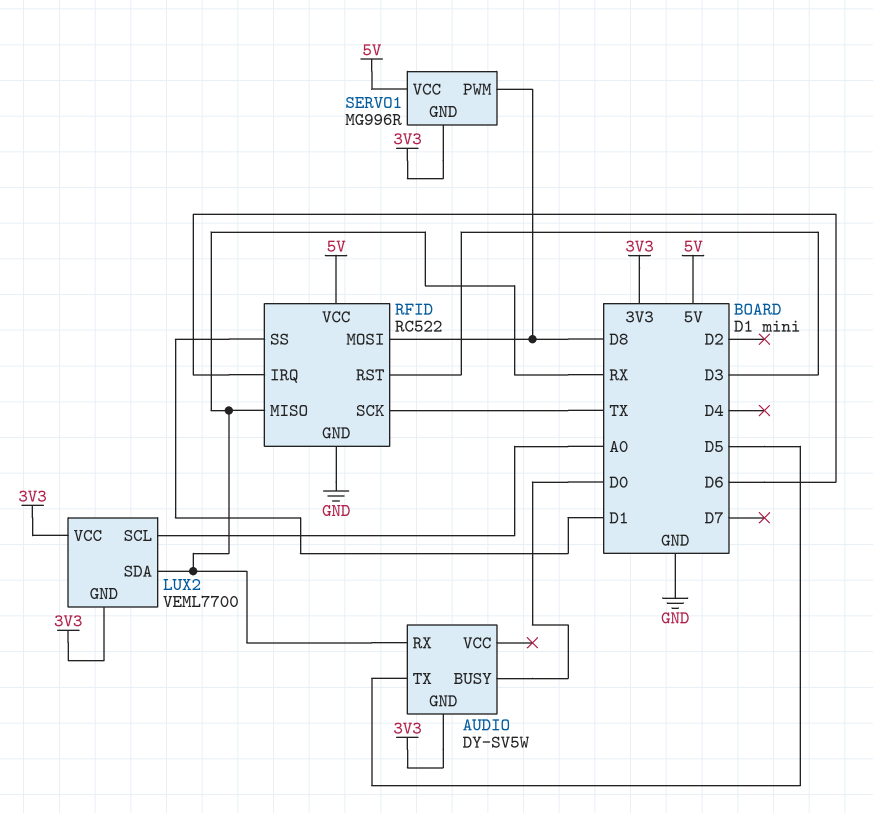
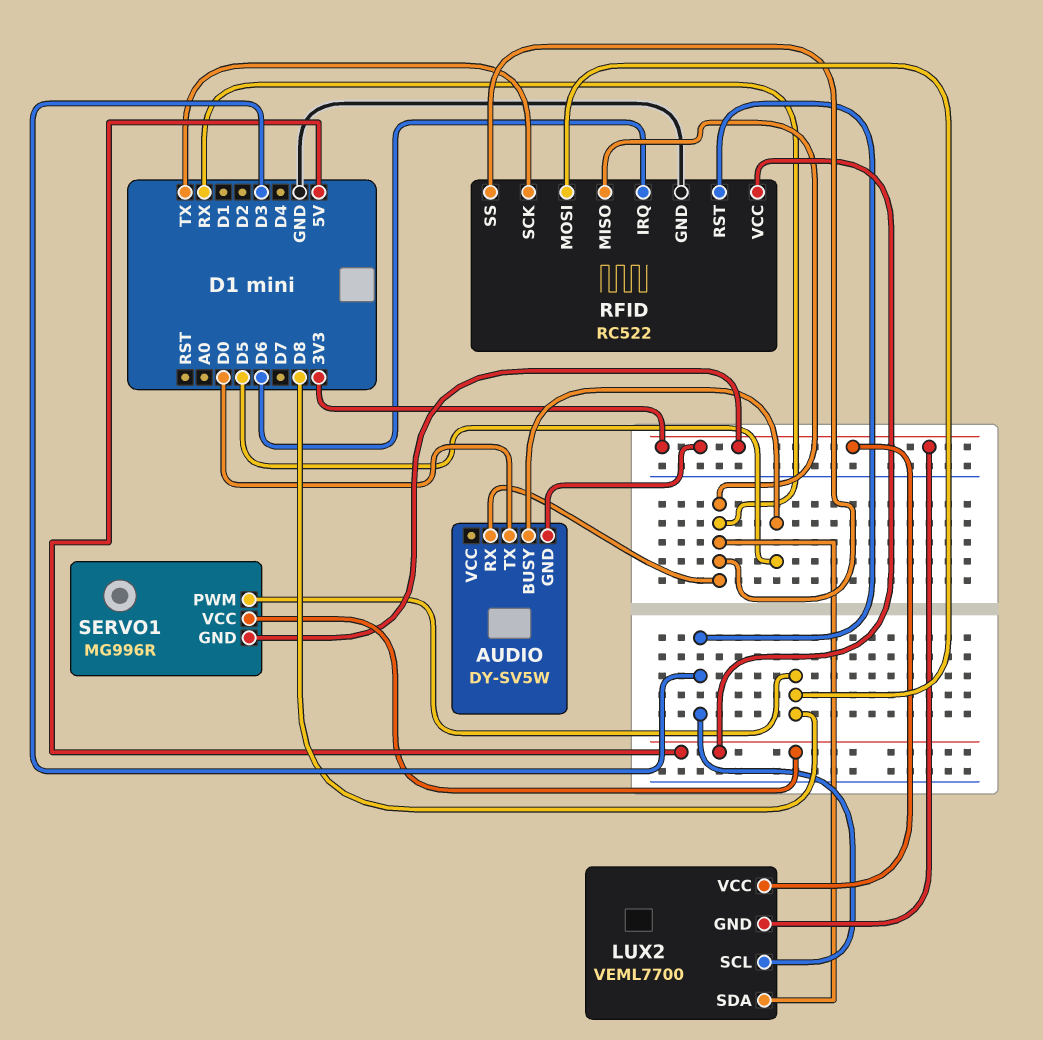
AUDIO pin BUSY: D0 -> D5
AUDIO pin TX: D5 -> D0
LUX2 pin SCL: A0 -> D3
RFID pin SS: D1 -> RX

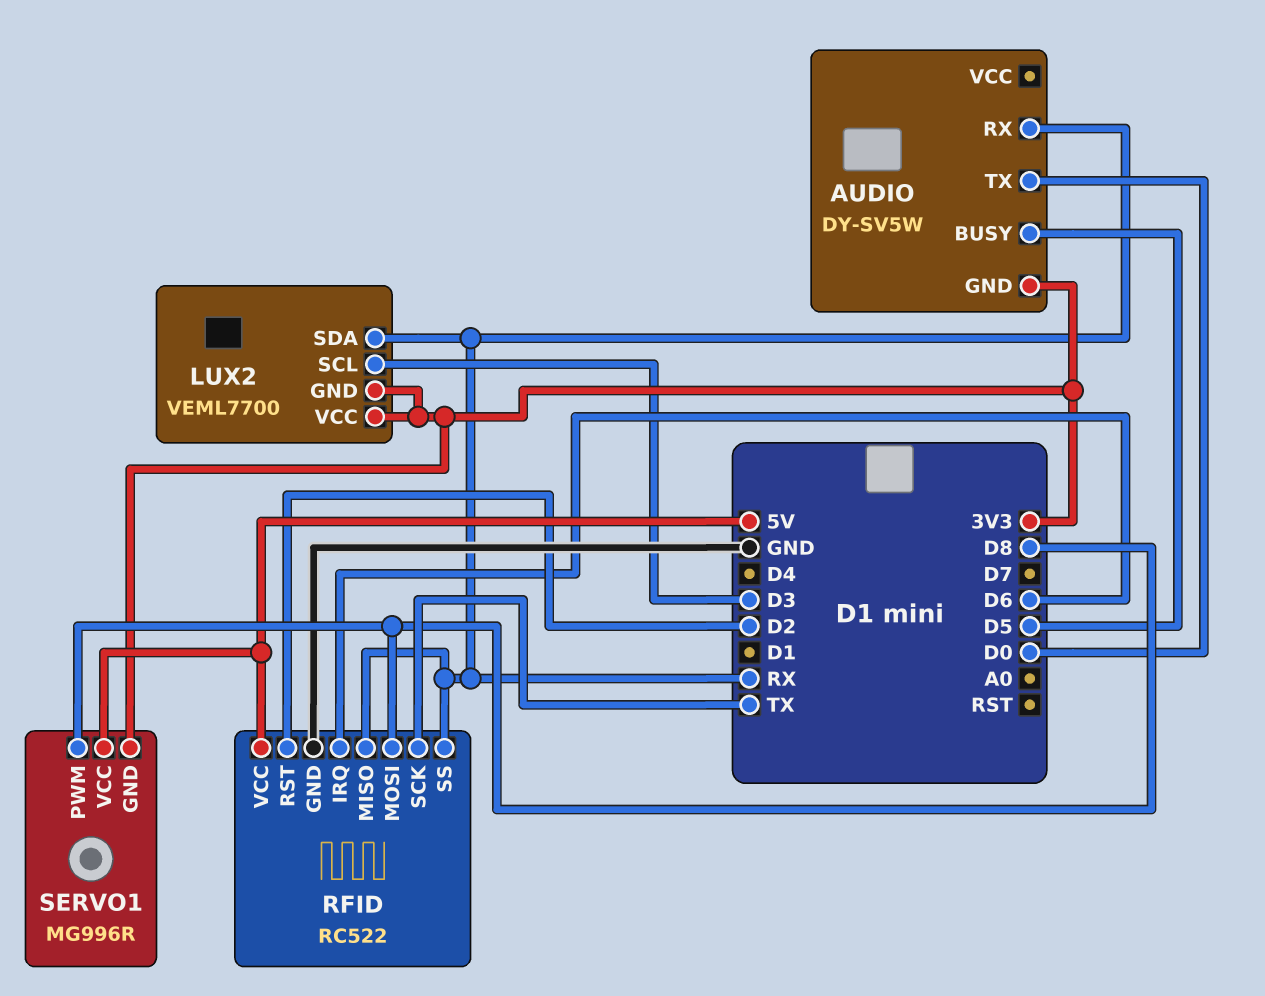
RFID pin RST: D3 -> D2

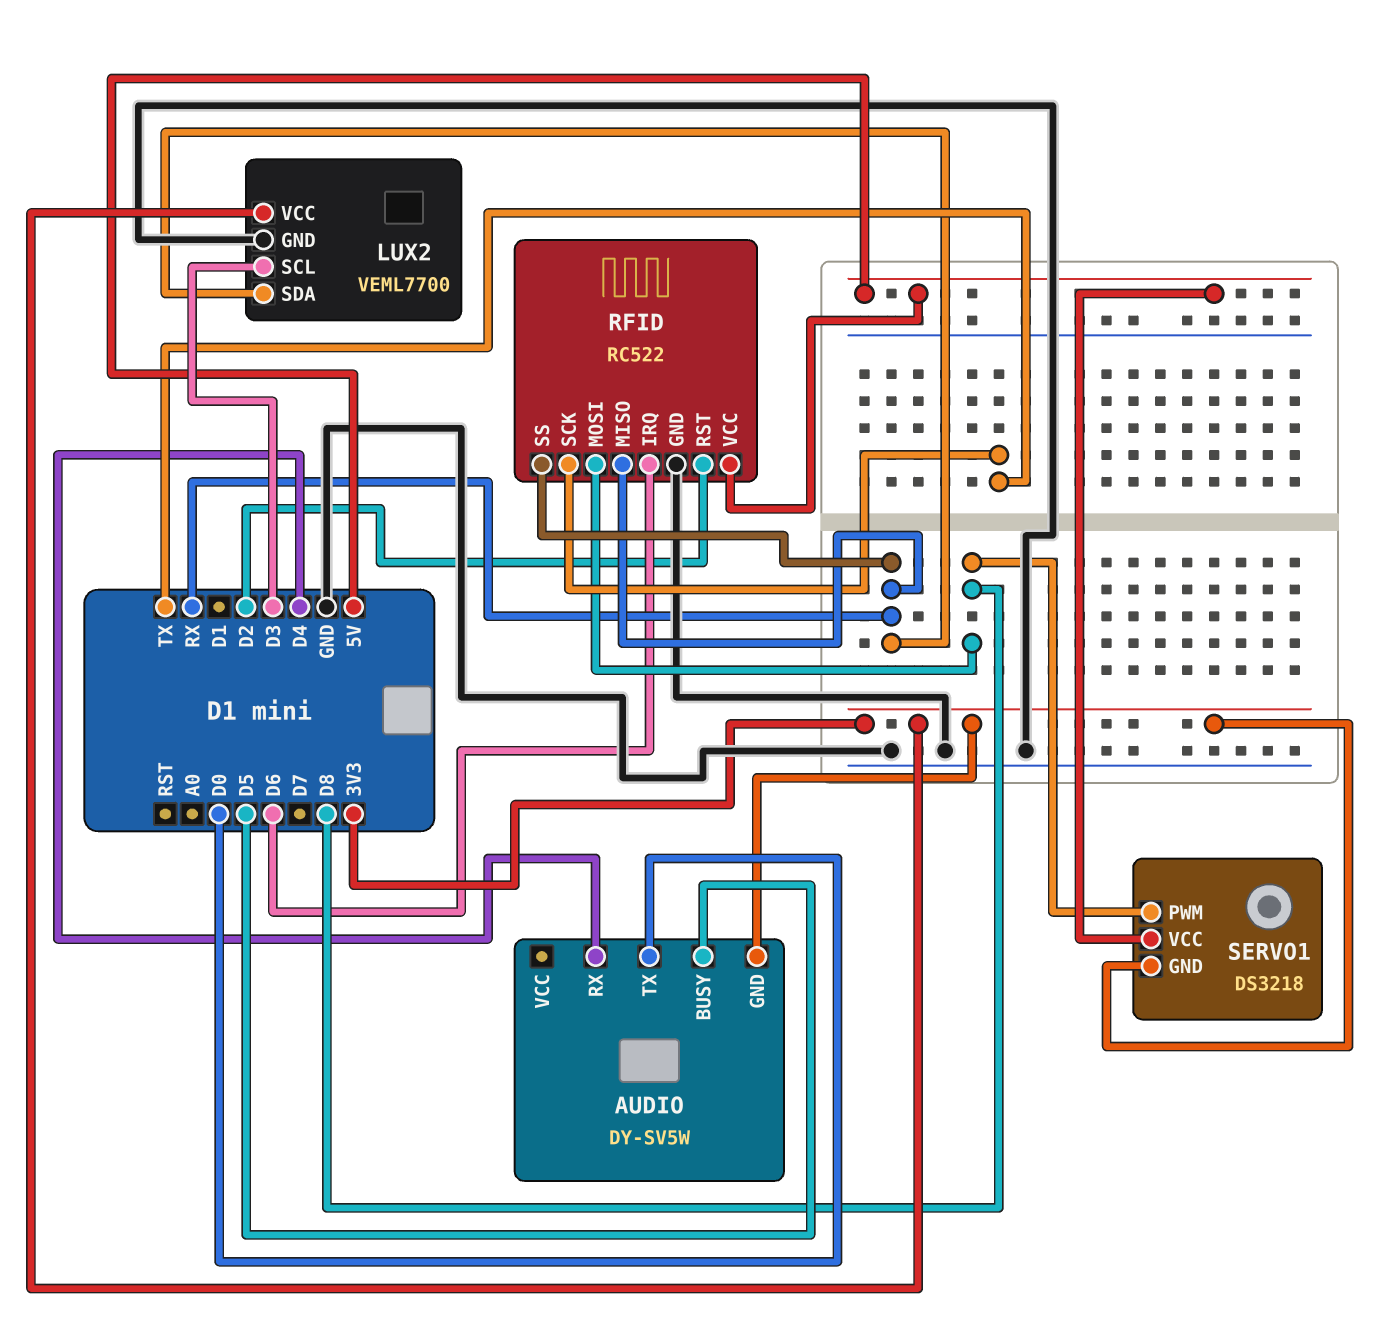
AUDIO pin RX: RX -> D4
LUX2 pin GND: 3V3 -> GND
SERVO1: MG996R -> DS3218

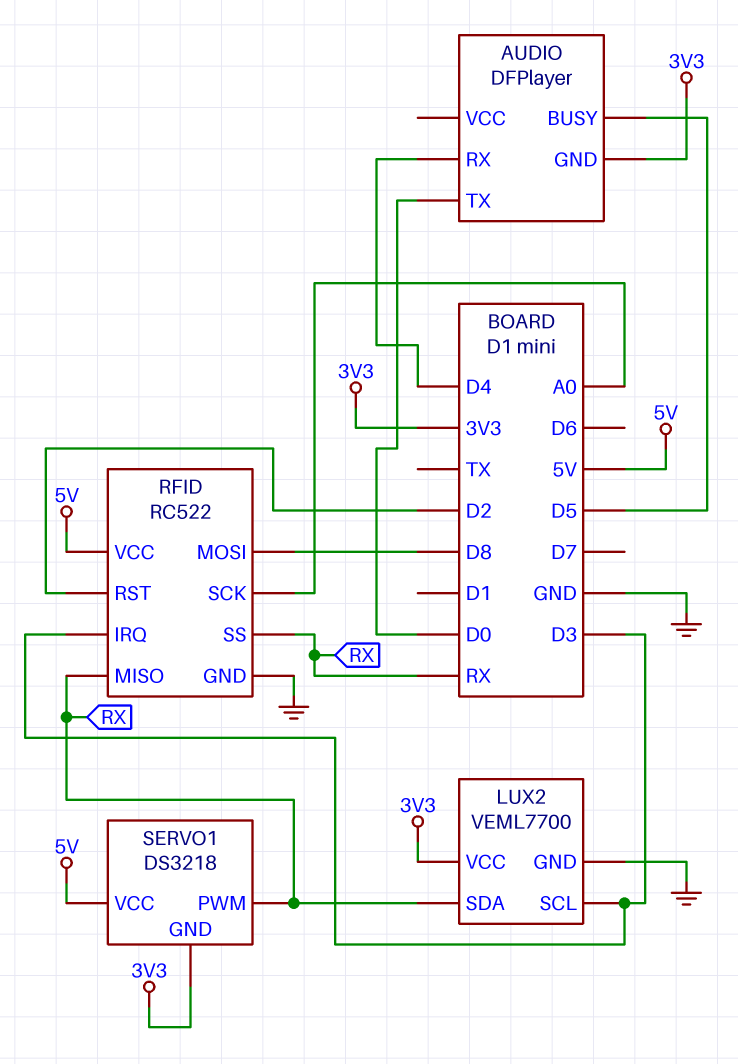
AUDIO: DY-SV5W -> DFPlayer
RFID pin IRQ: D6 -> D3
RFID pin SCK: TX -> A0
SERVO1 pin PWM: D8 -> RX

